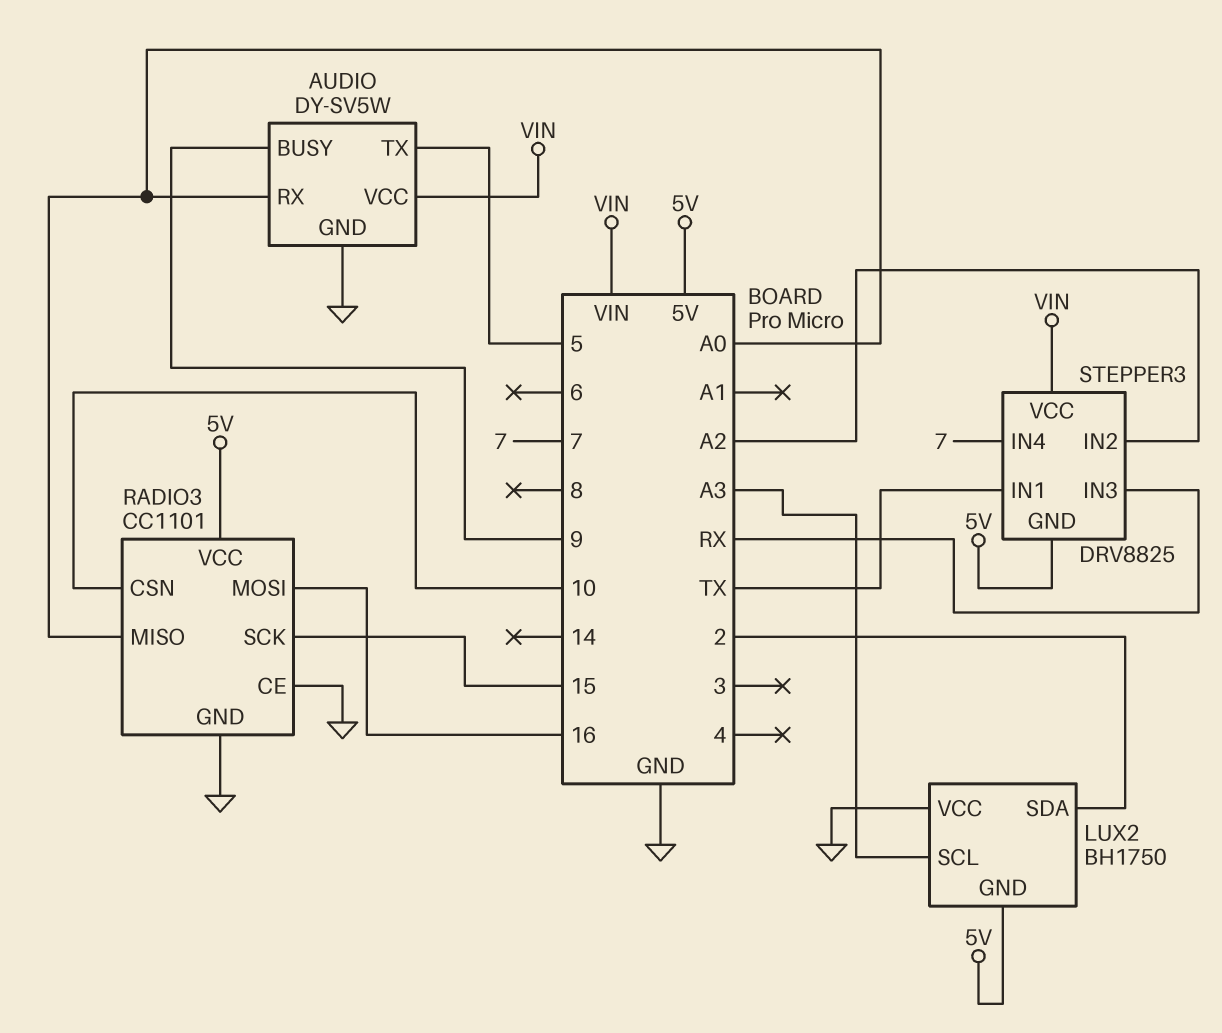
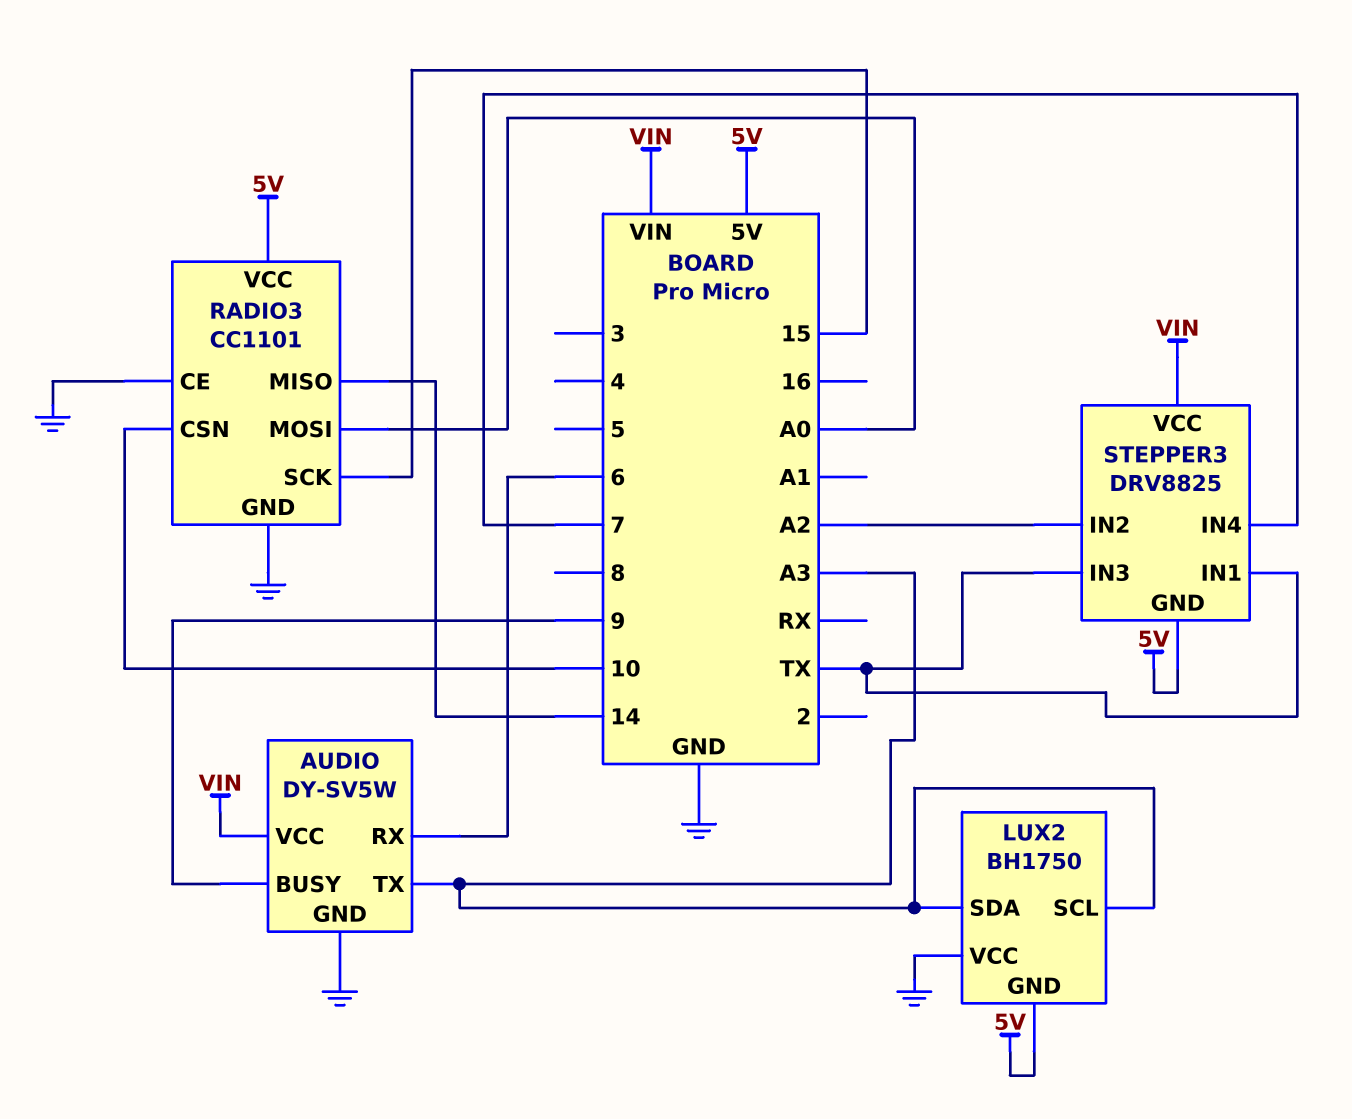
AUDIO pin RX: A0 -> 6
AUDIO pin TX: 5 -> A3
LUX2 pin SDA: 2 -> A3
RADIO3 pin MISO: A0 -> 14
RADIO3 pin MOSI: 16 -> A0
STEPPER3 pin IN3: RX -> TX

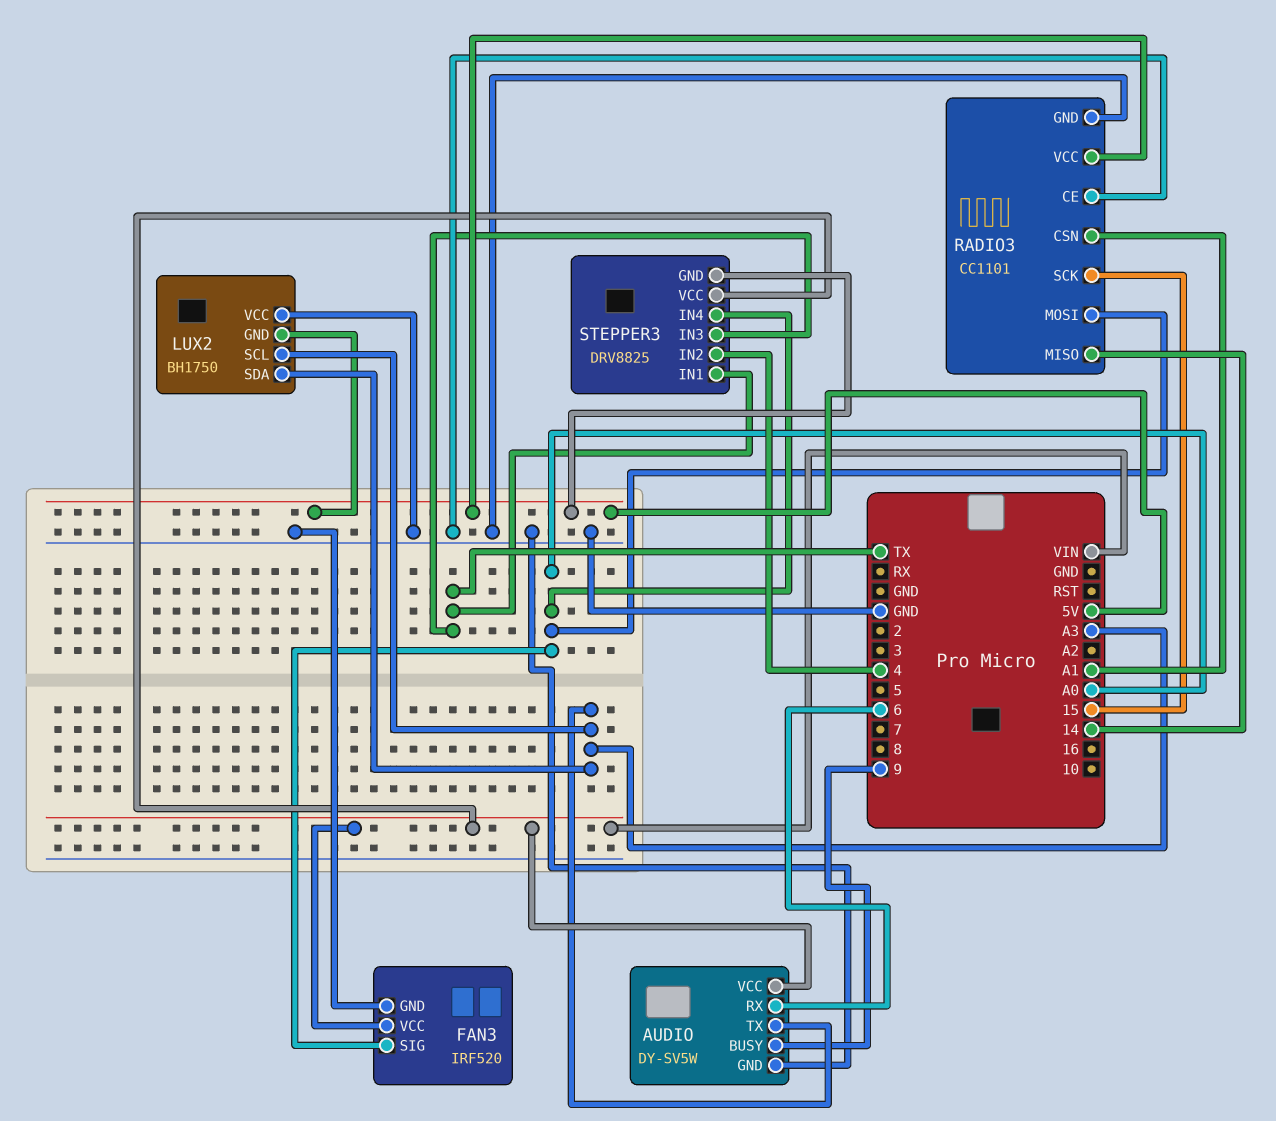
FAN3: none -> IRF520
FAN3 pin GND: none -> GND
FAN3 pin SIG: none -> A0
FAN3 pin VCC: none -> VIN
RADIO3 pin CSN: 10 -> A1
STEPPER3 pin IN2: A2 -> 4
STEPPER3 pin IN4: 7 -> A0

